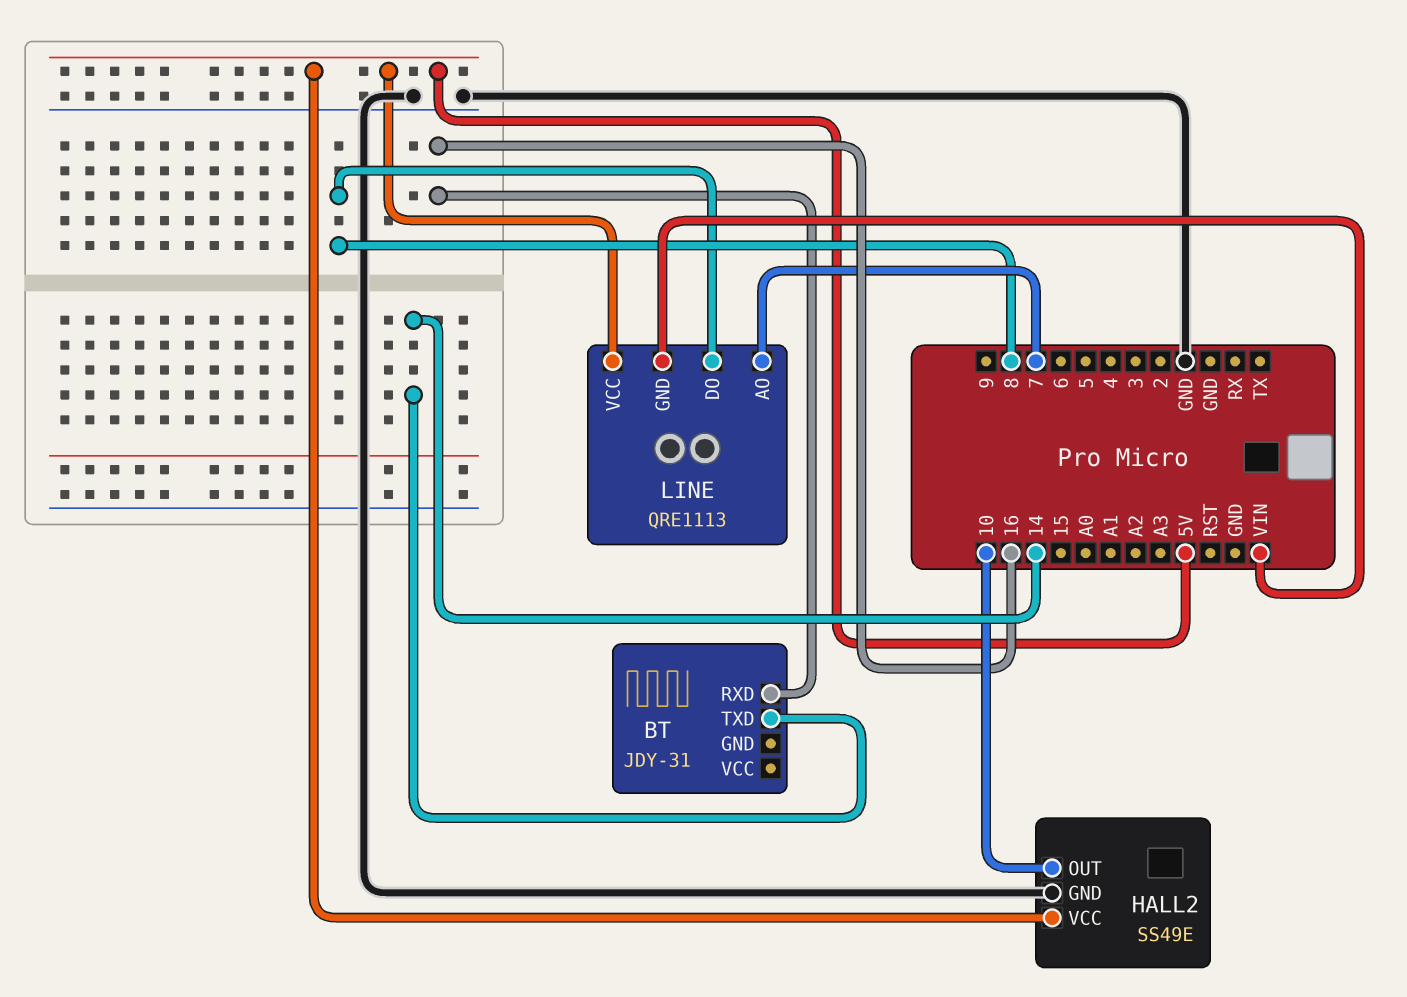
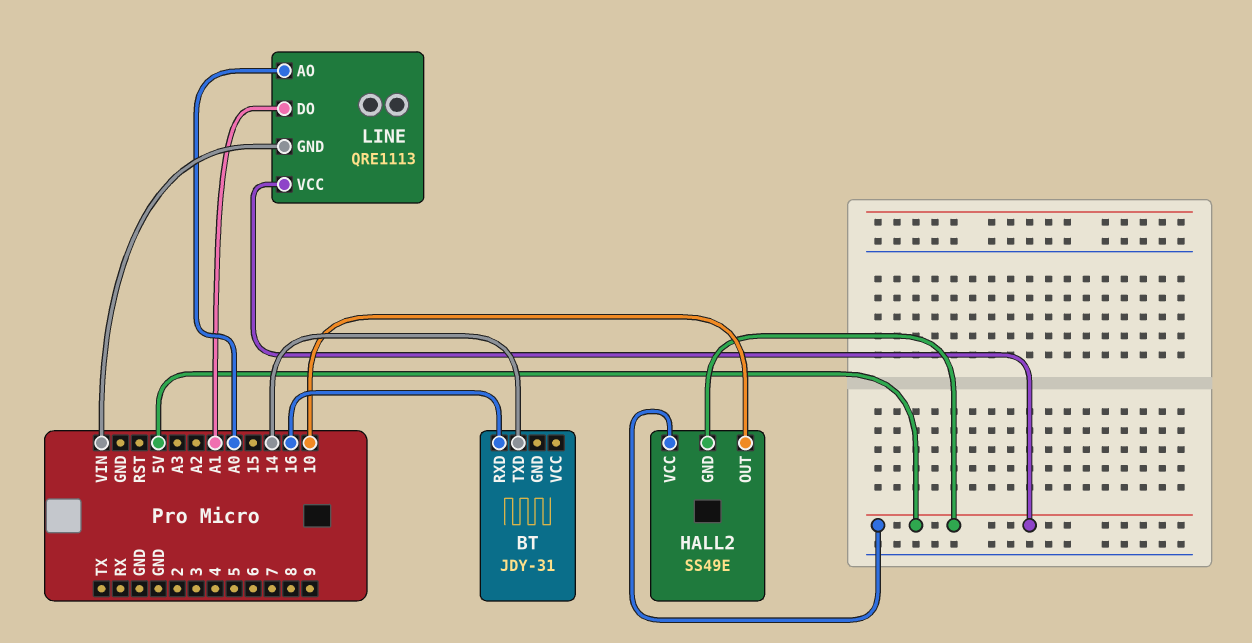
HALL2 pin GND: GND -> 5V
LINE pin AO: 7 -> A0
LINE pin DO: 8 -> A1

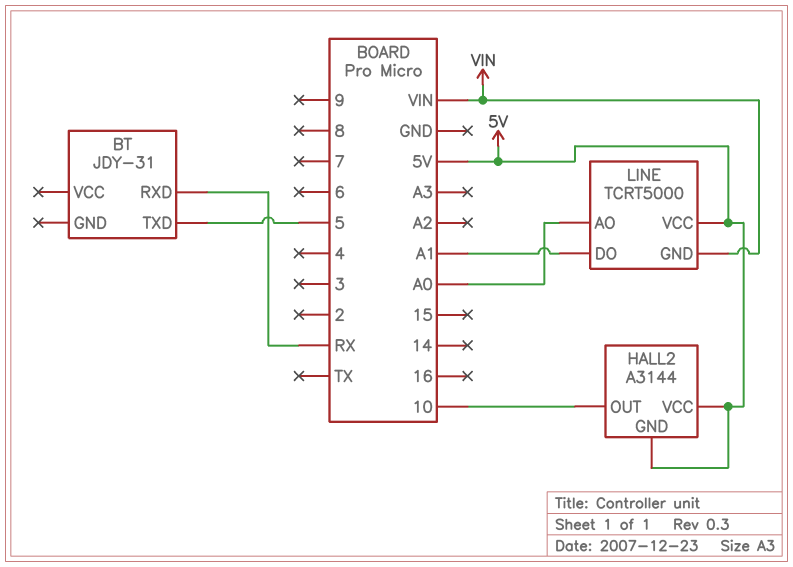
BT pin RXD: 16 -> RX
BT pin TXD: 14 -> 5
HALL2: SS49E -> A3144
LINE: QRE1113 -> TCRT5000

